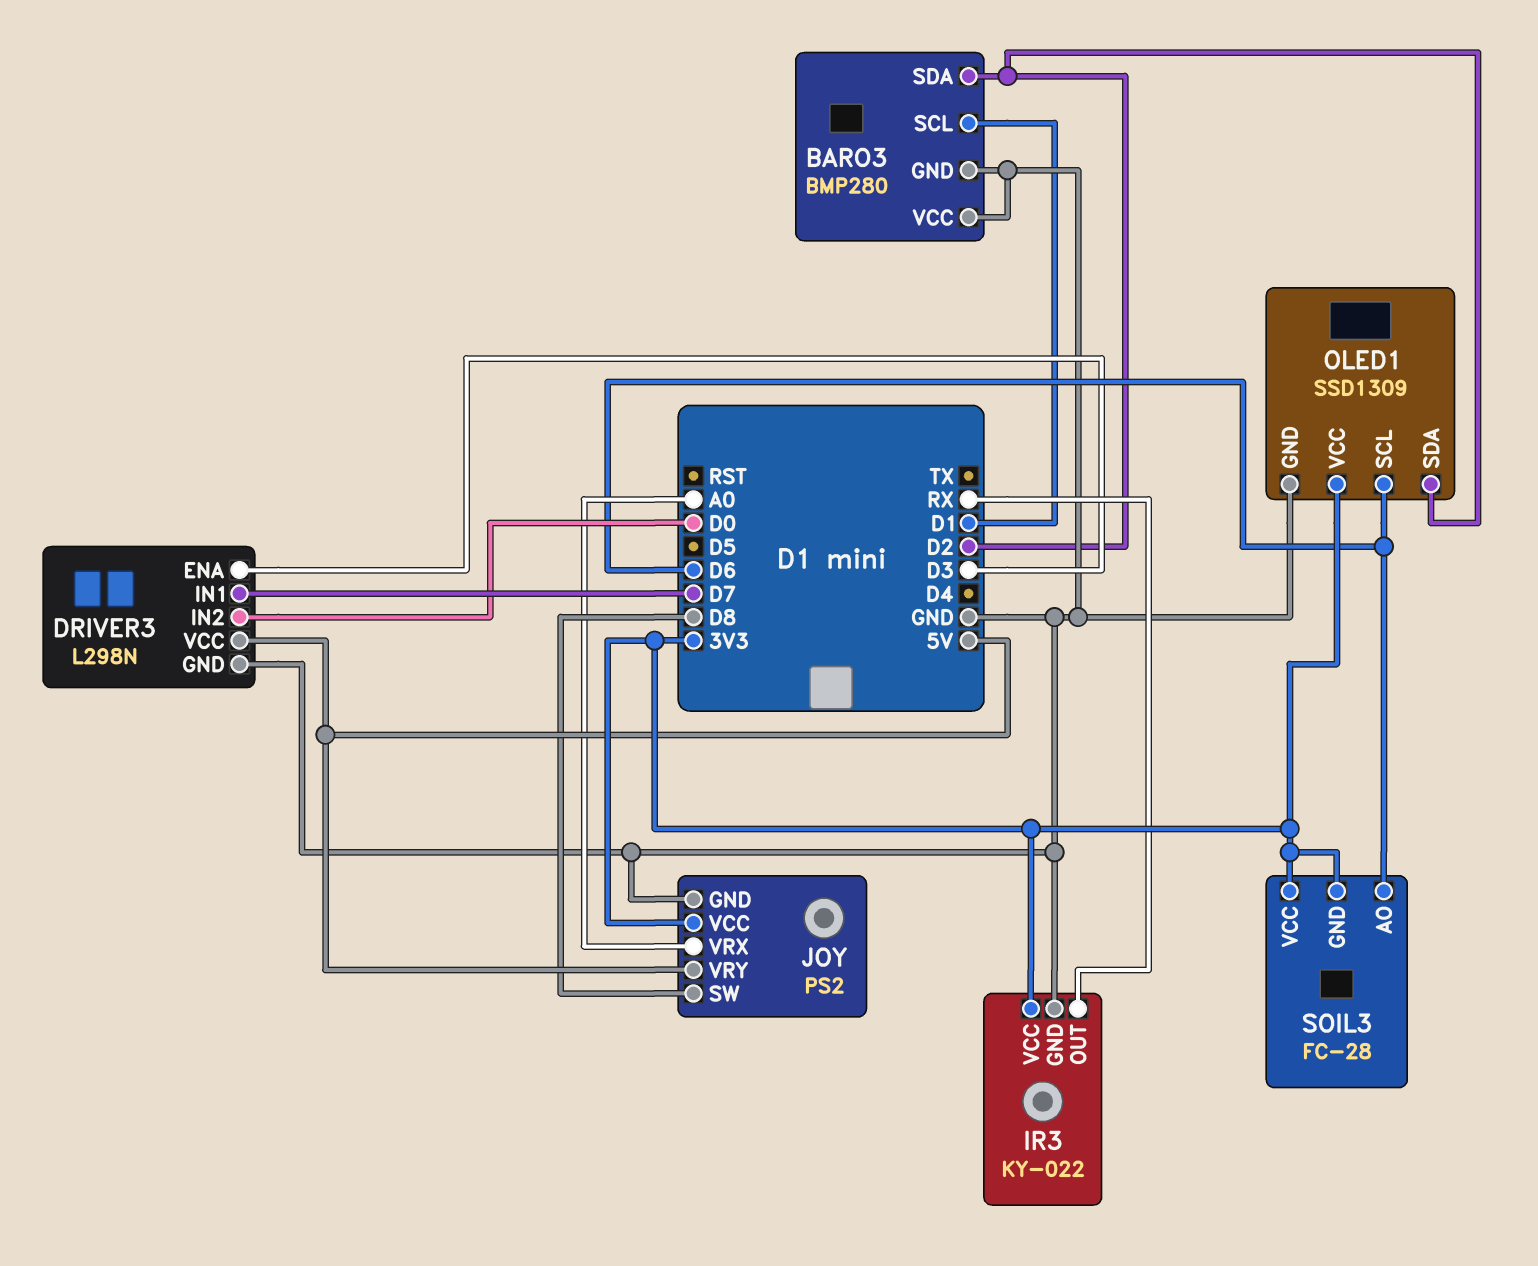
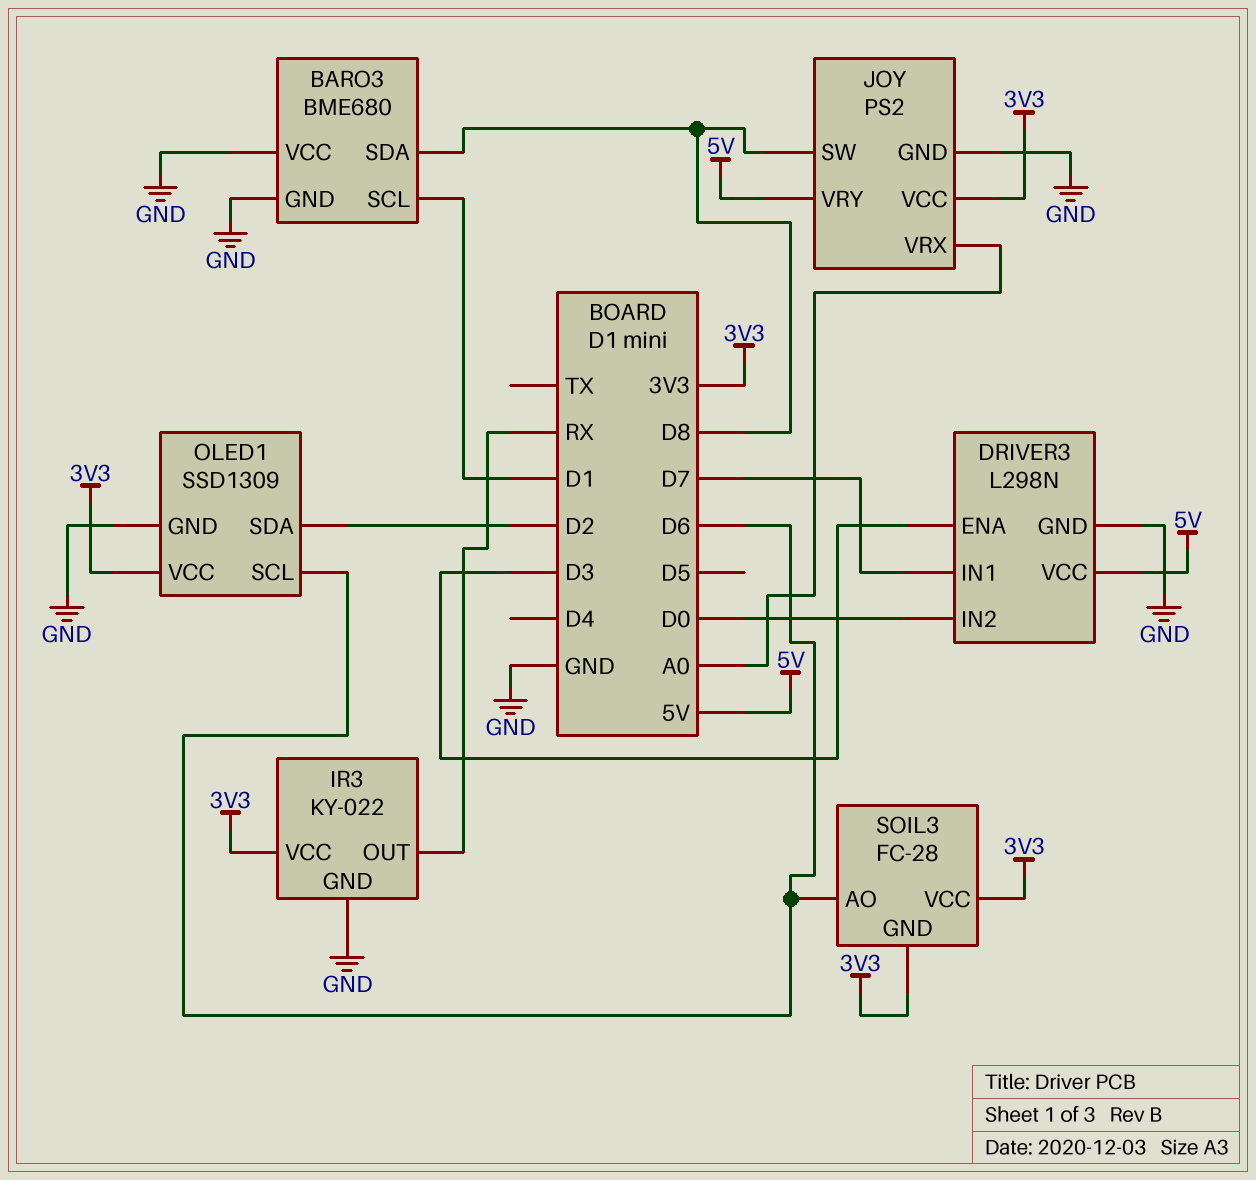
BARO3: BMP280 -> BME680
BARO3 pin SDA: D2 -> D8

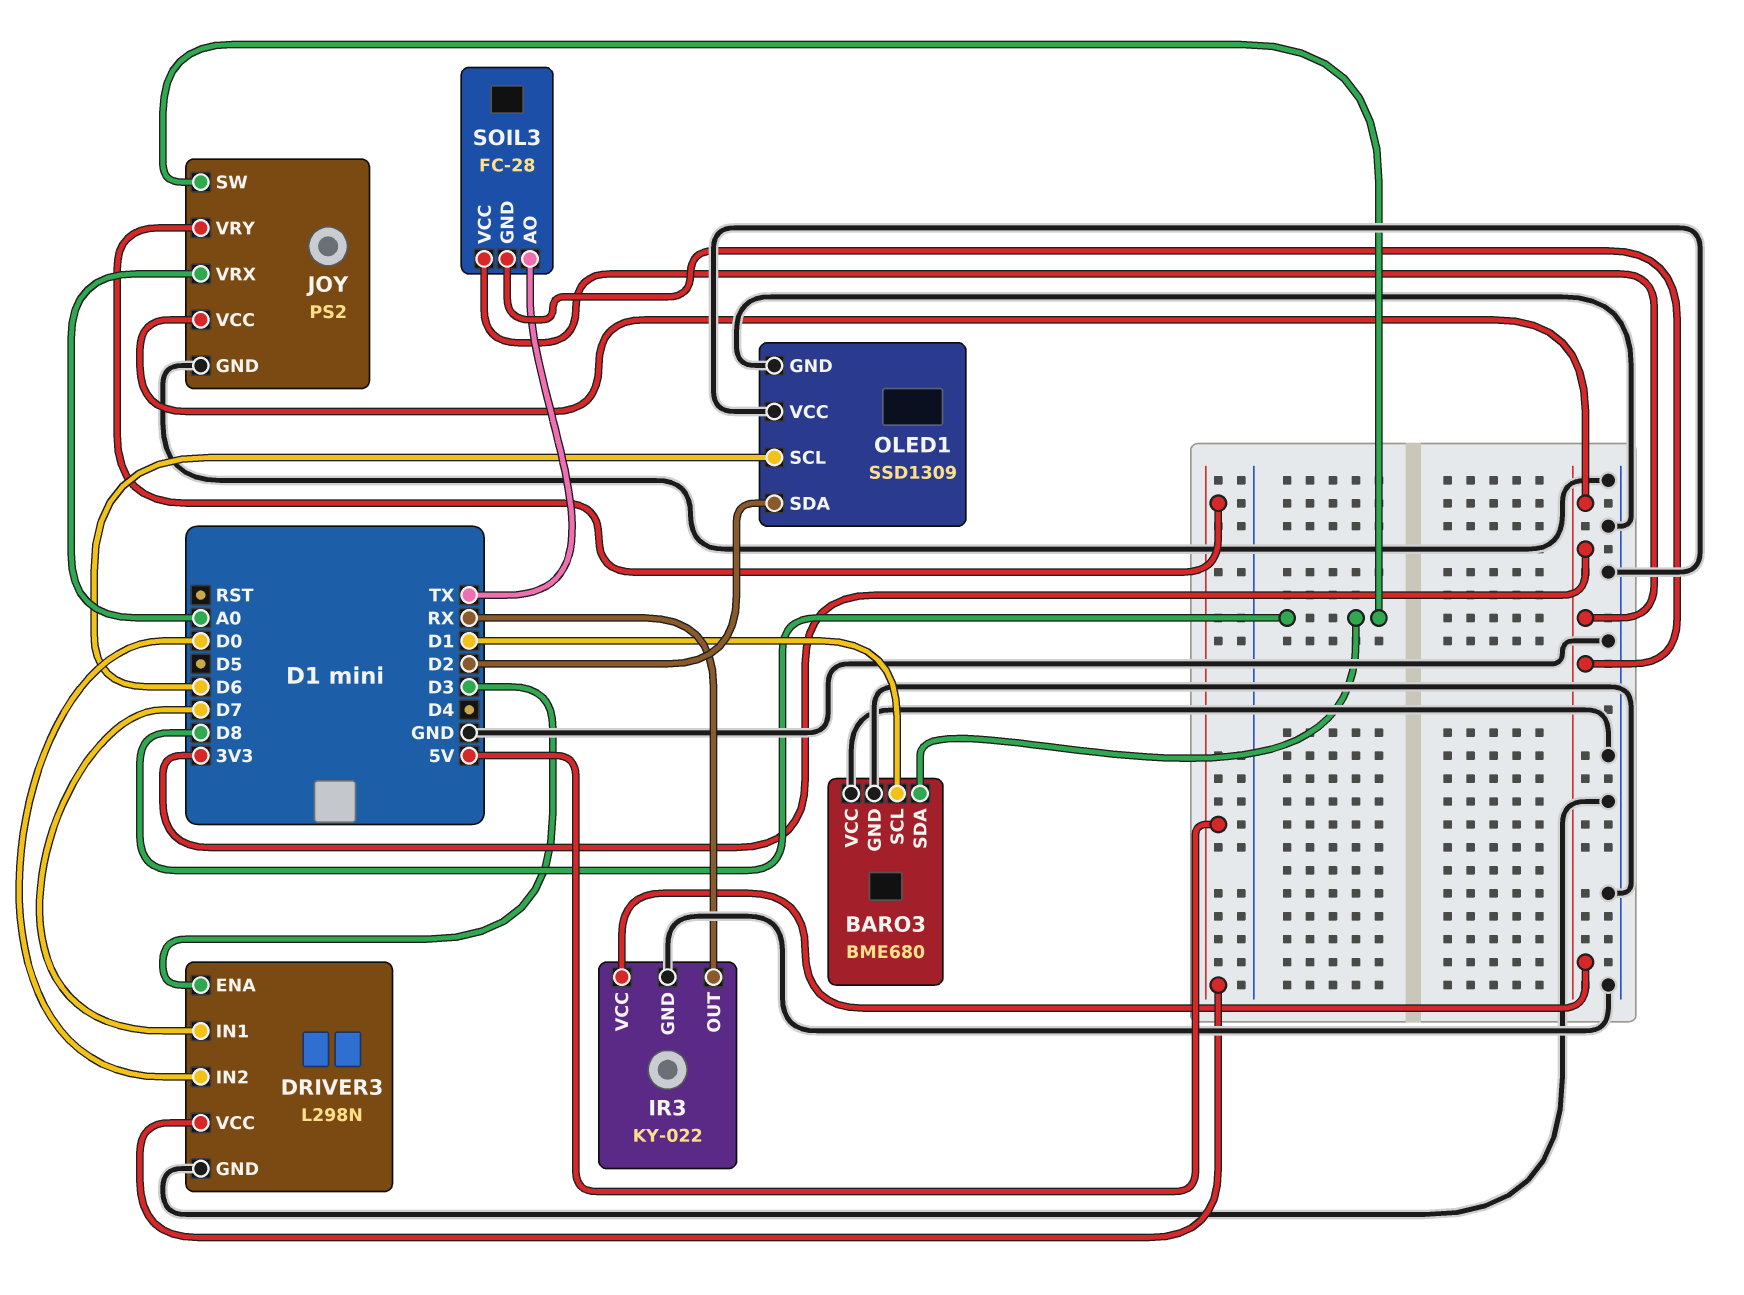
OLED1 pin VCC: 3V3 -> GND
SOIL3 pin AO: D6 -> TX

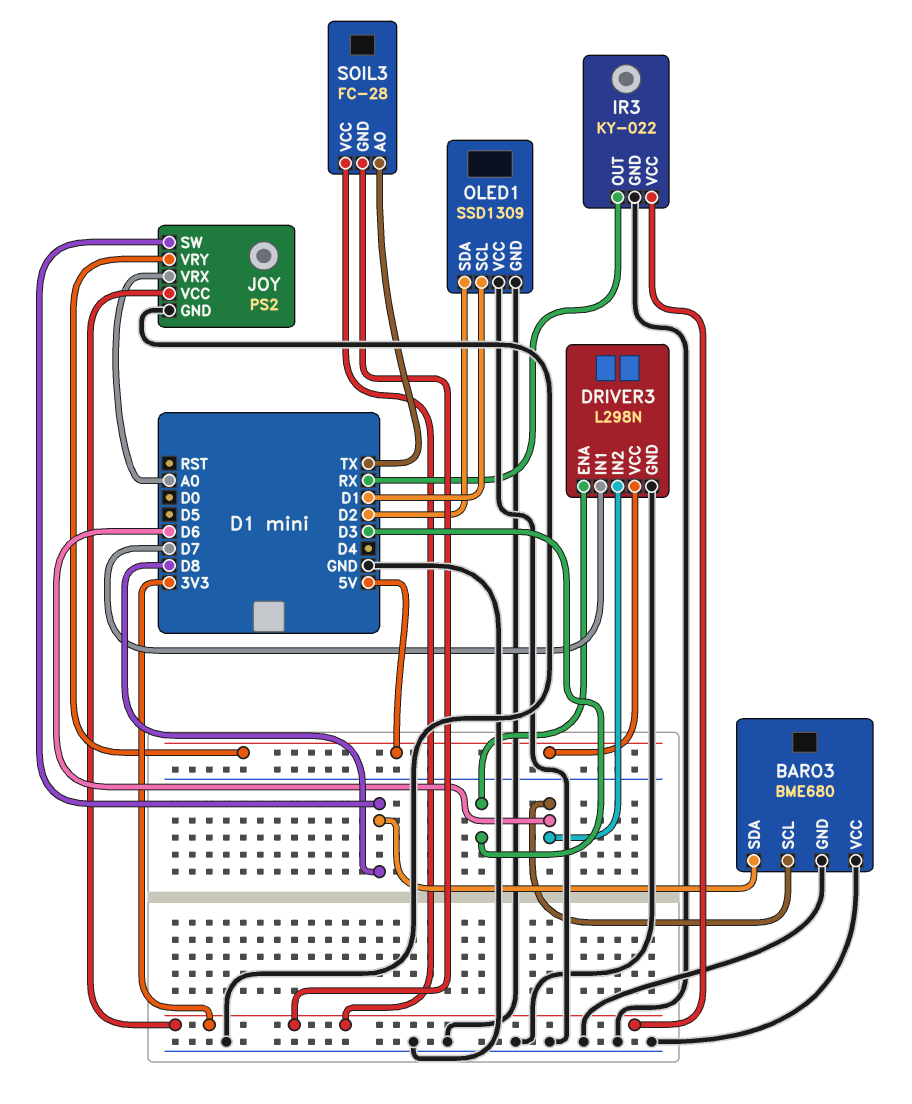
BARO3 pin SCL: D1 -> D6
DRIVER3 pin IN2: D0 -> D6
OLED1 pin SCL: D6 -> D1

